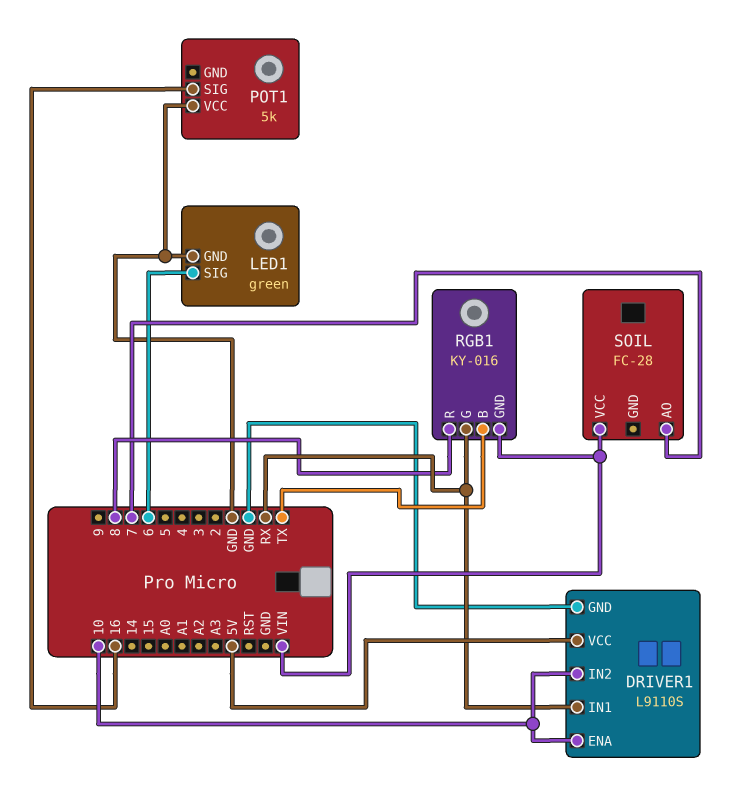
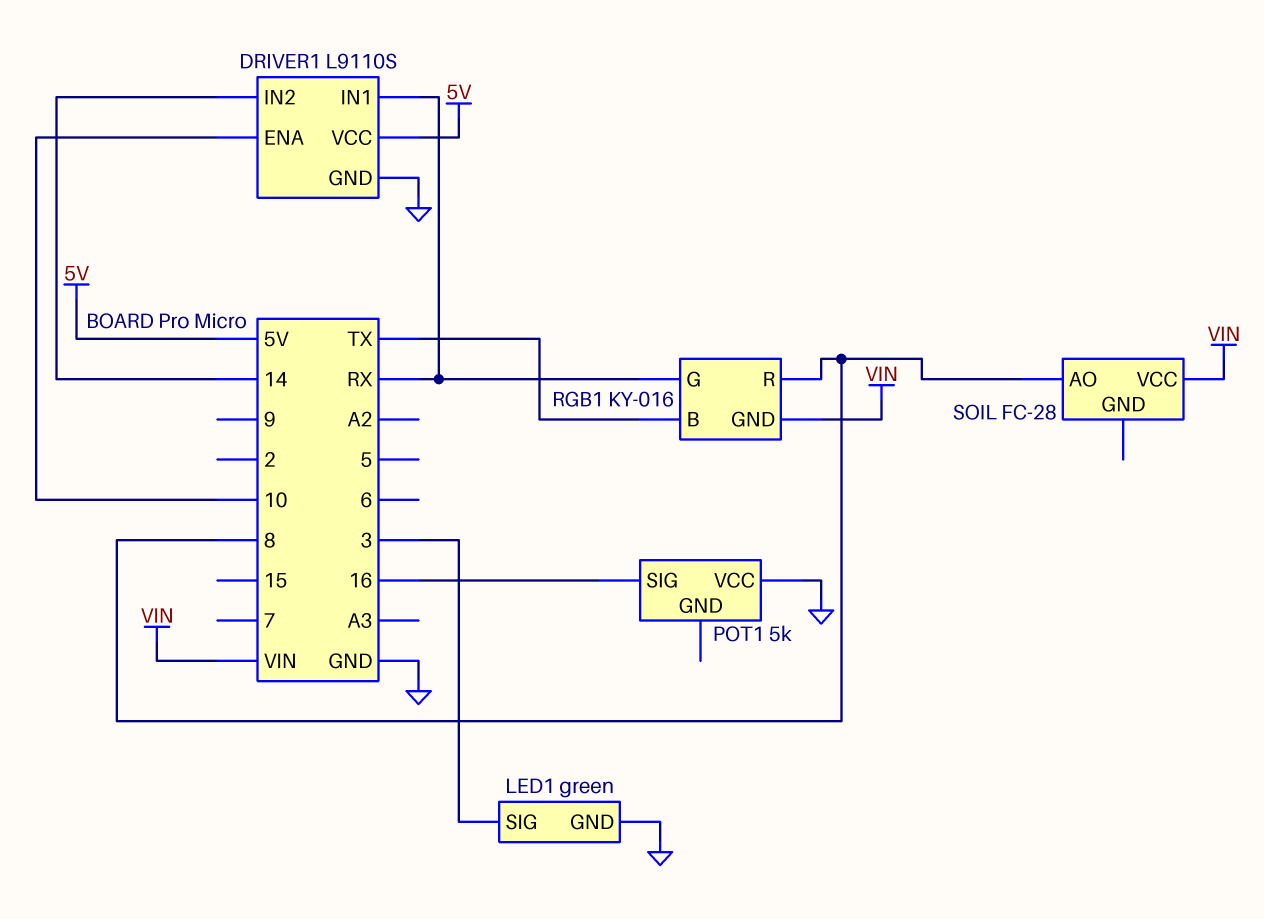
DRIVER1 pin IN2: 10 -> 14
LED1 pin SIG: 6 -> 3
SOIL pin AO: 7 -> 8

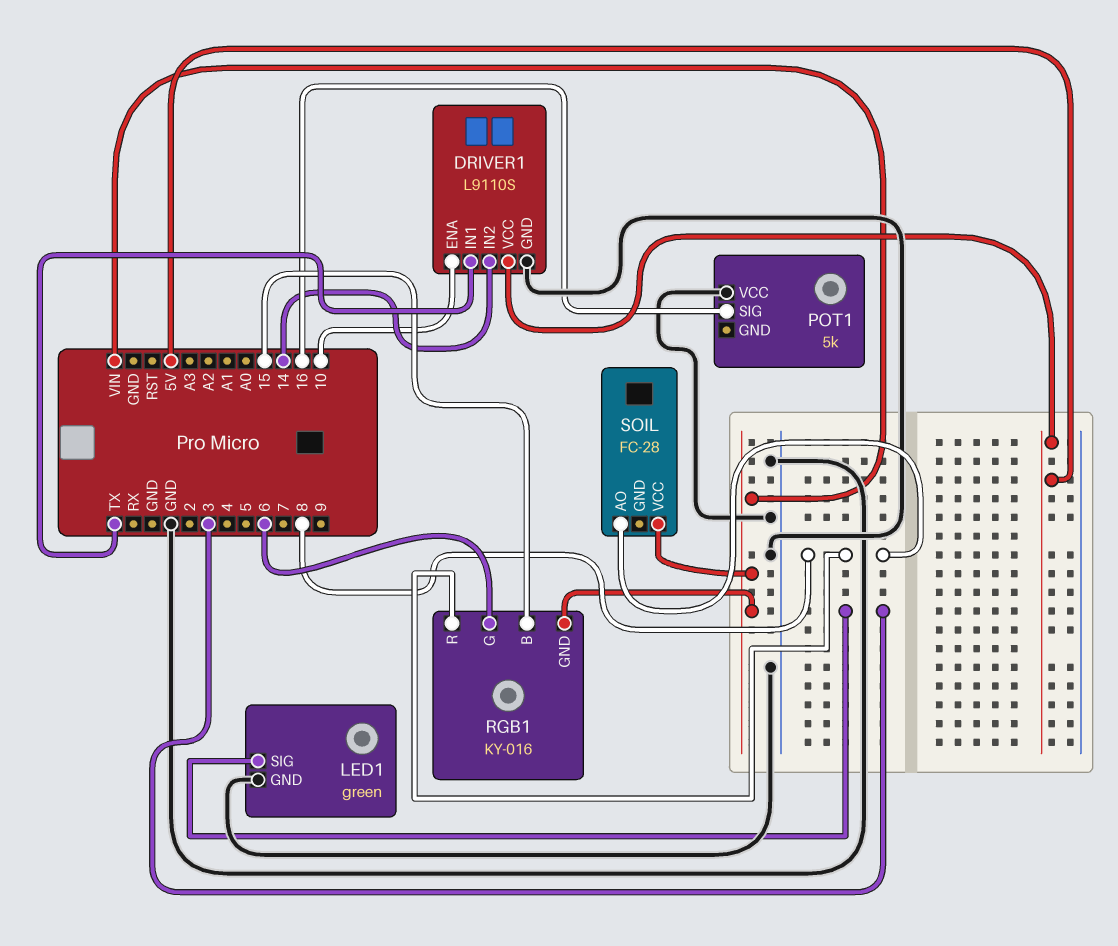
DRIVER1 pin IN1: RX -> TX
RGB1 pin B: TX -> 15
RGB1 pin G: RX -> 6

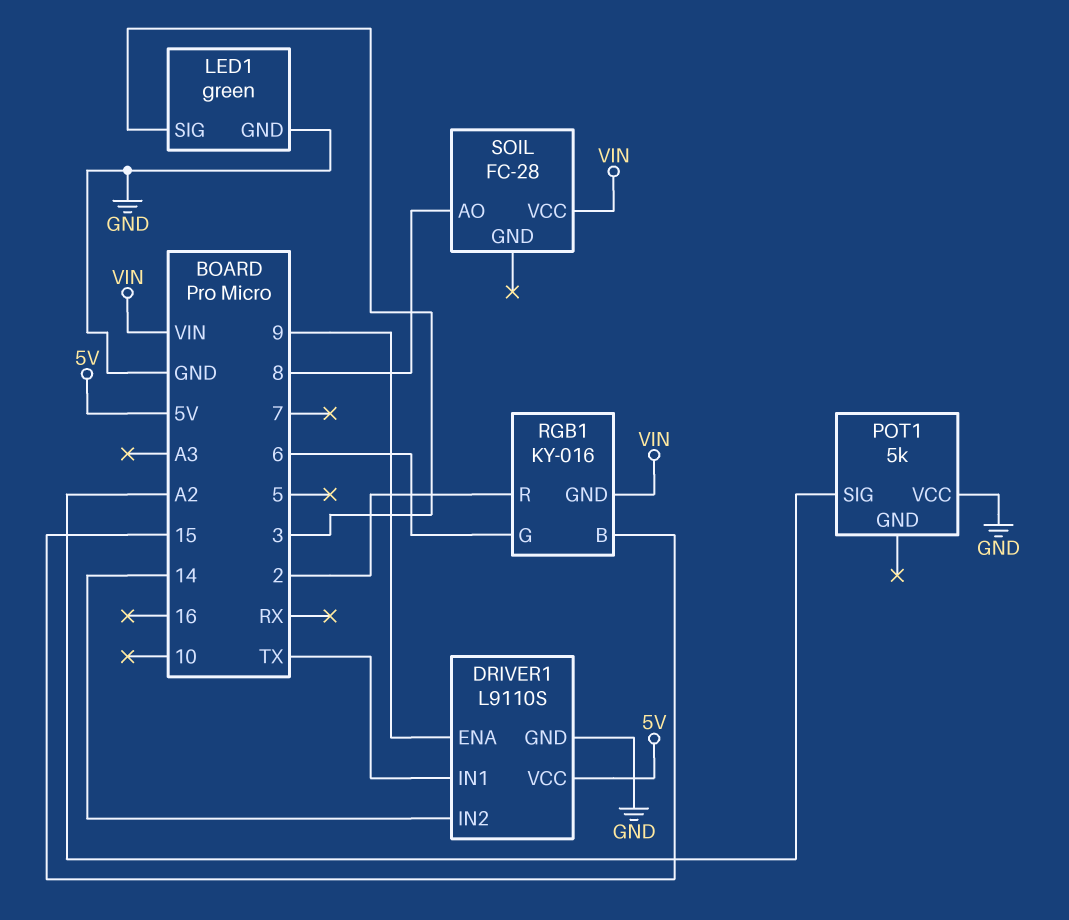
DRIVER1 pin ENA: 10 -> 9
POT1 pin SIG: 16 -> A2
RGB1 pin R: 8 -> 2

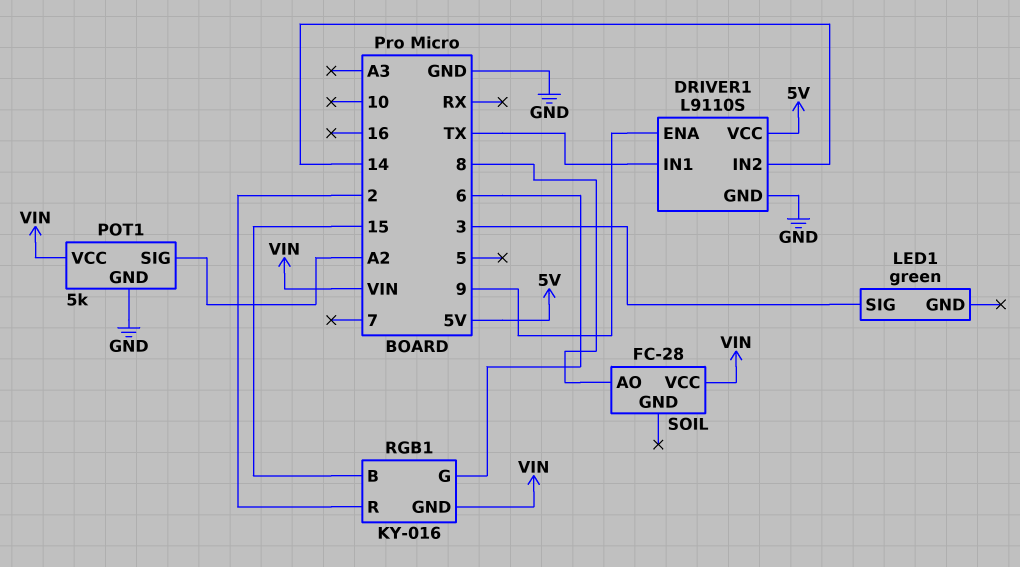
LED1 pin GND: GND -> none
POT1 pin GND: none -> GND
POT1 pin VCC: GND -> VIN

